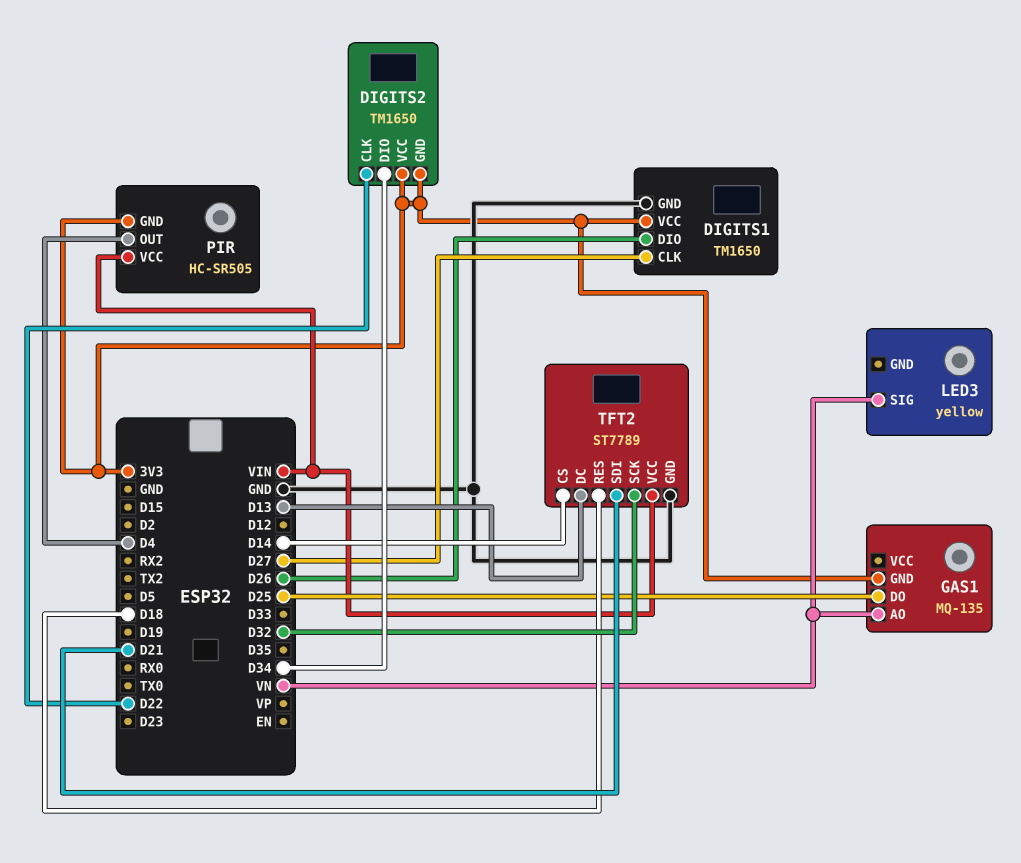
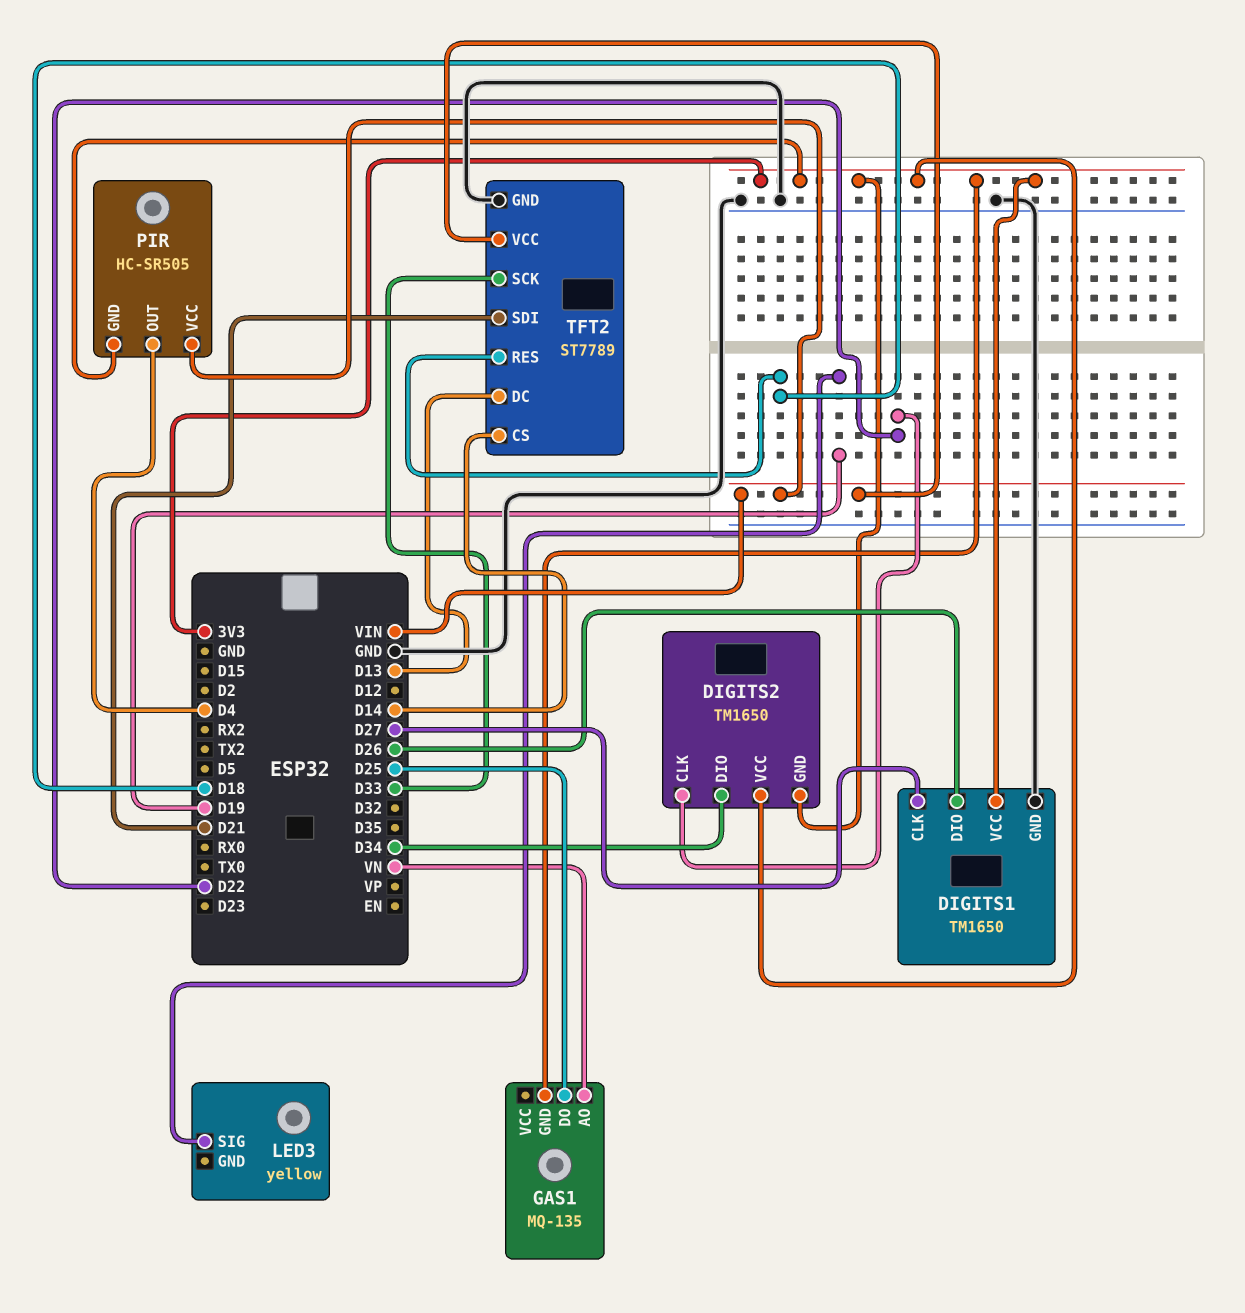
LED3 pin SIG: VN -> D19
TFT2 pin SCK: D32 -> D33

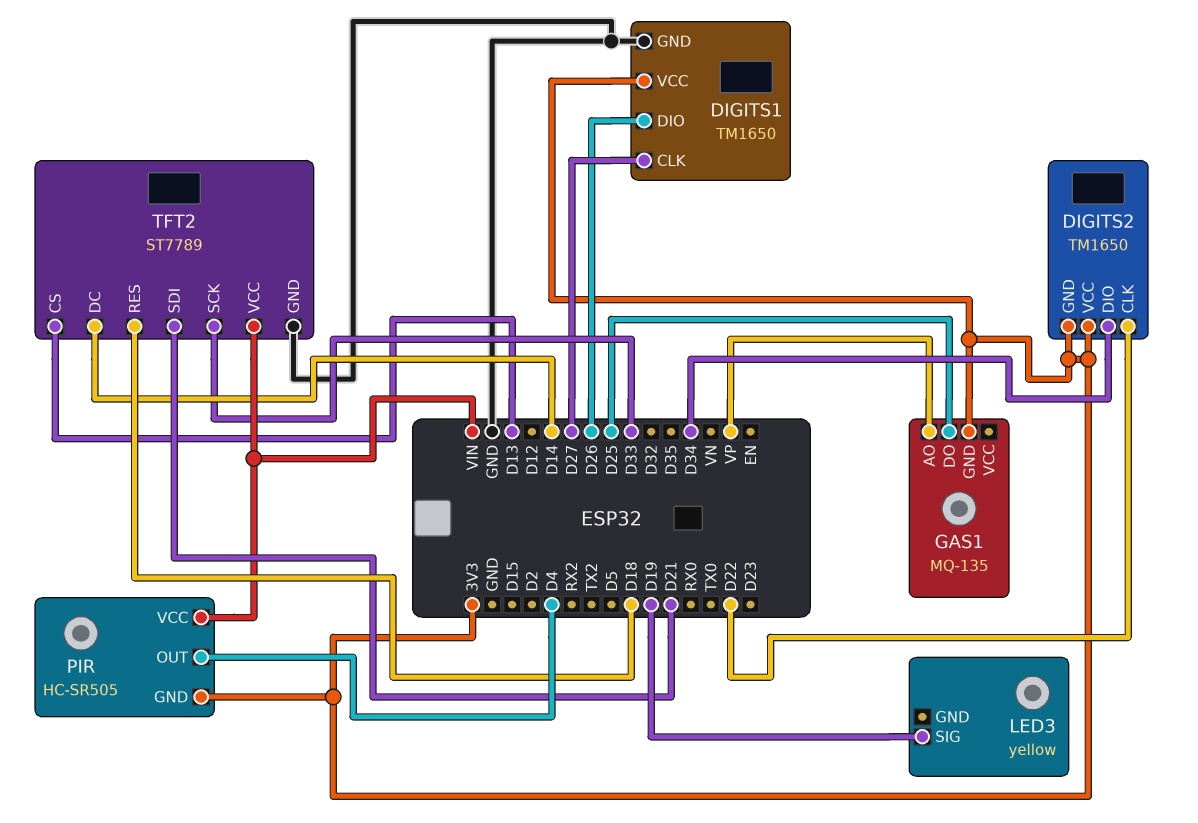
GAS1 pin AO: VN -> VP
TFT2 pin CS: D14 -> D13
TFT2 pin DC: D13 -> D14

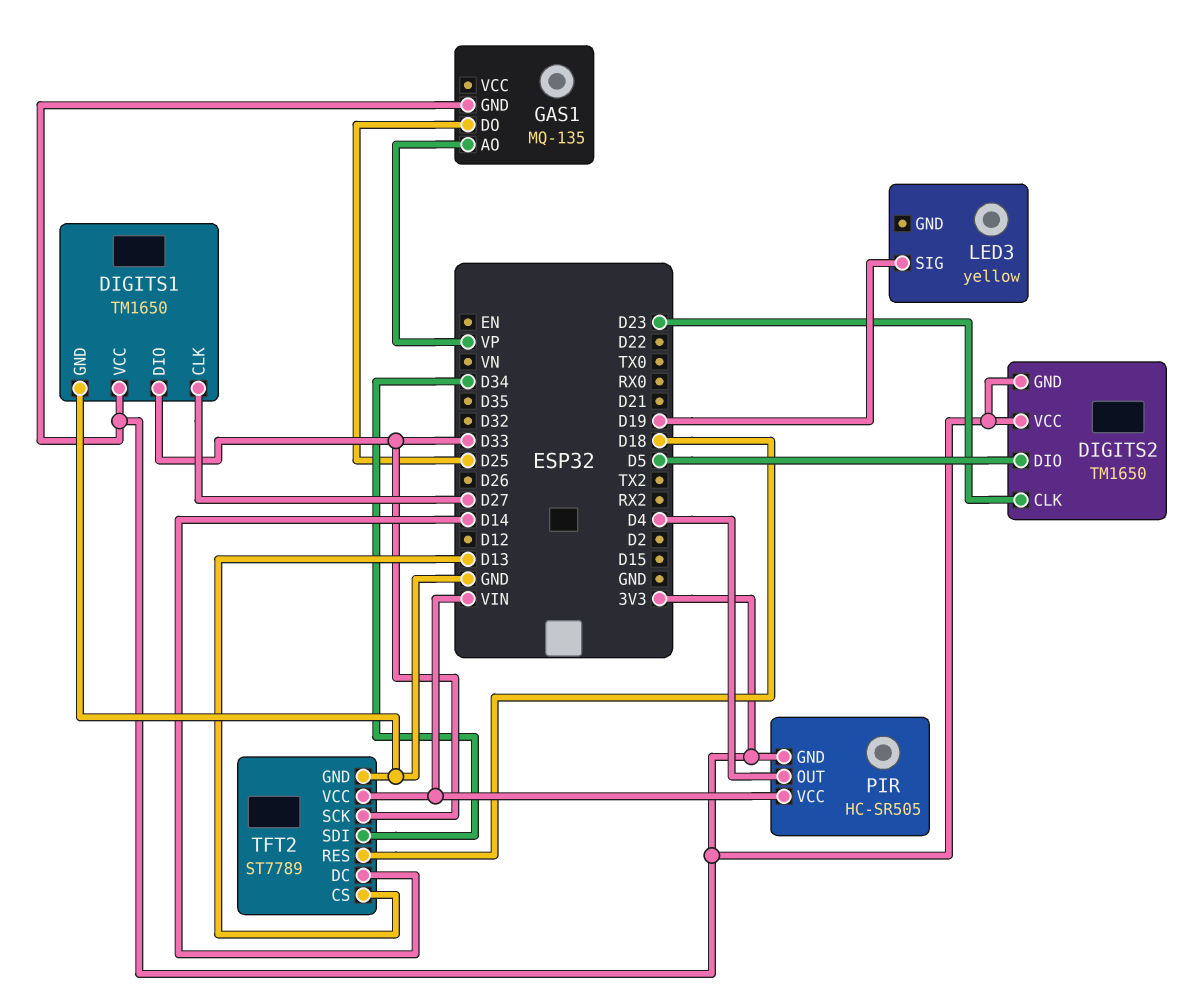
DIGITS1 pin DIO: D26 -> D33
DIGITS2 pin CLK: D22 -> D23
DIGITS2 pin DIO: D34 -> D5
TFT2 pin SDI: D21 -> D34

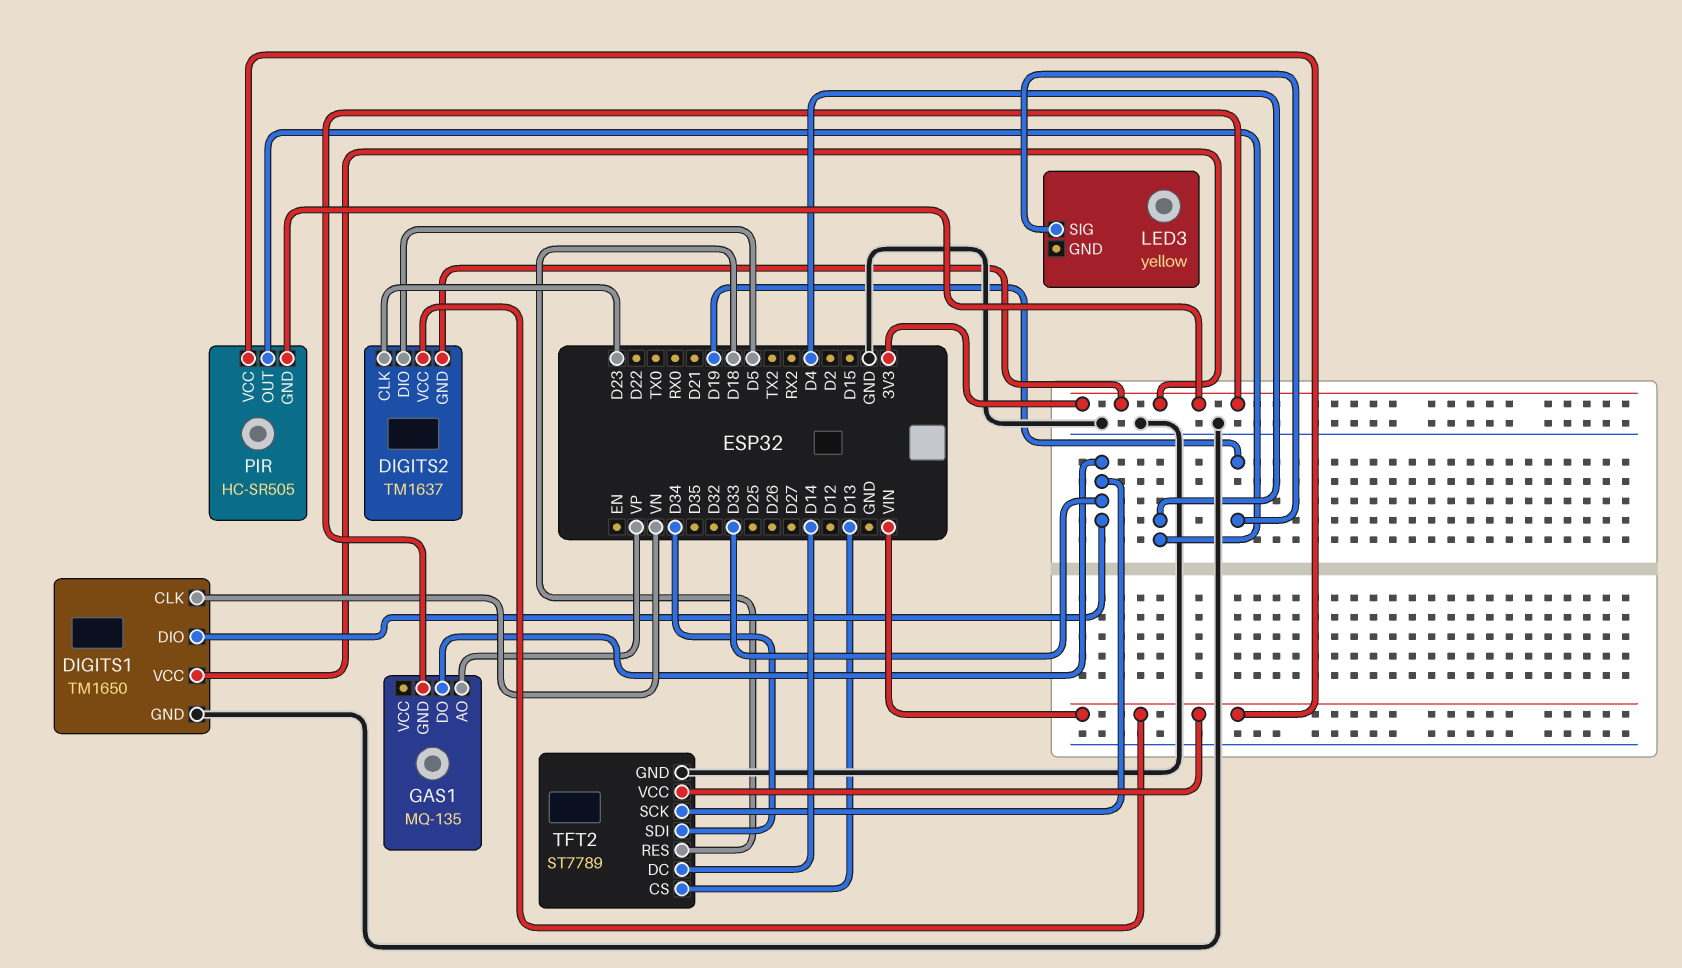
DIGITS1 pin CLK: D27 -> VN
DIGITS2: TM1650 -> TM1637
DIGITS2 pin VCC: 3V3 -> VIN
GAS1 pin DO: D25 -> D33

